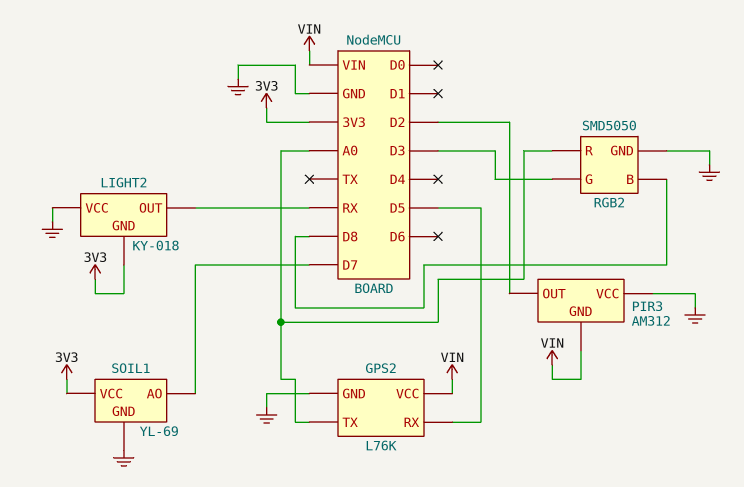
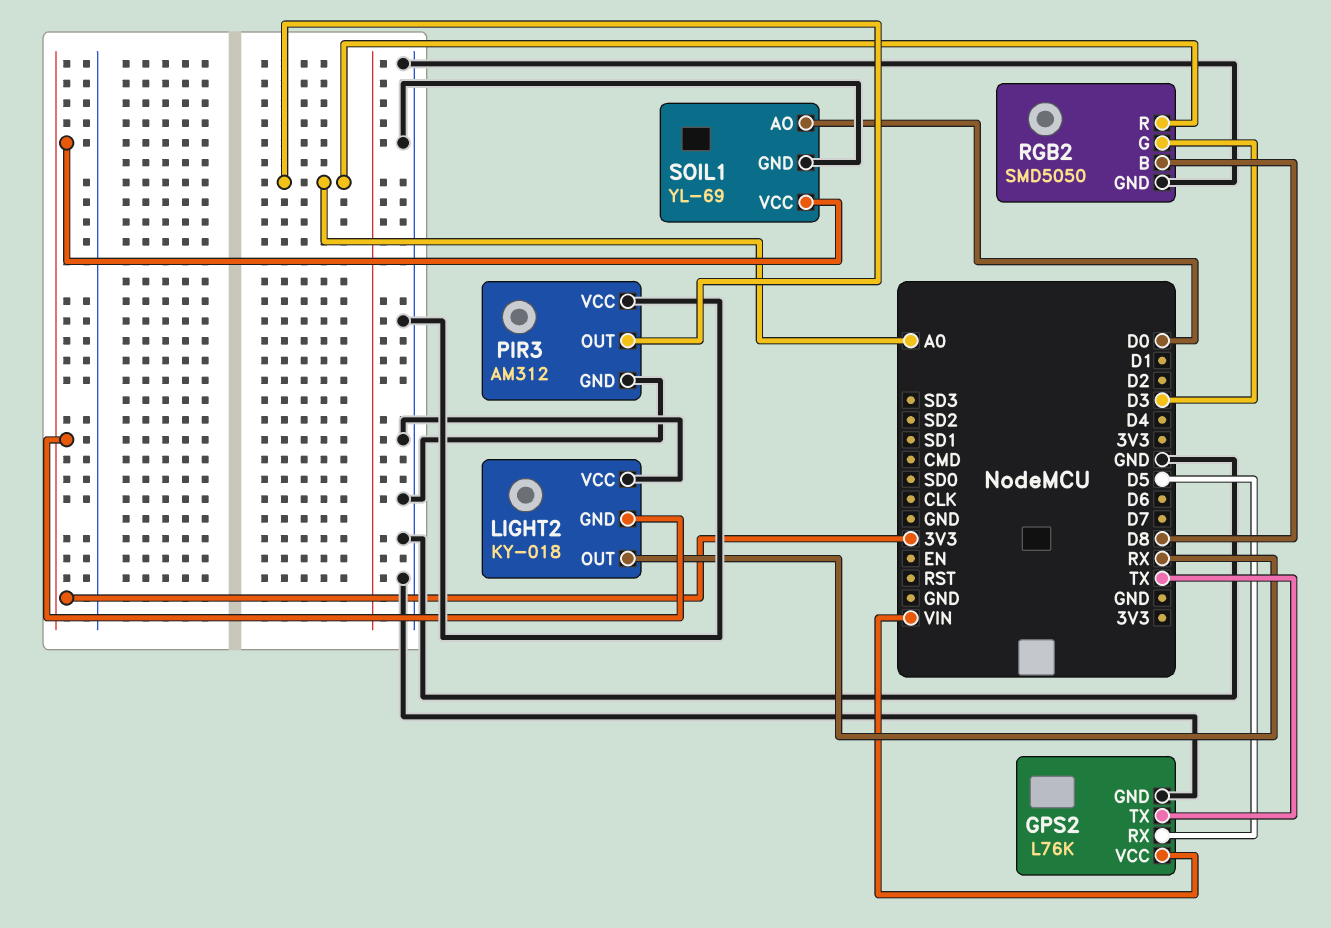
GPS2 pin TX: A0 -> TX
PIR3 pin GND: VIN -> GND
PIR3 pin OUT: D2 -> A0
SOIL1 pin AO: D7 -> D0

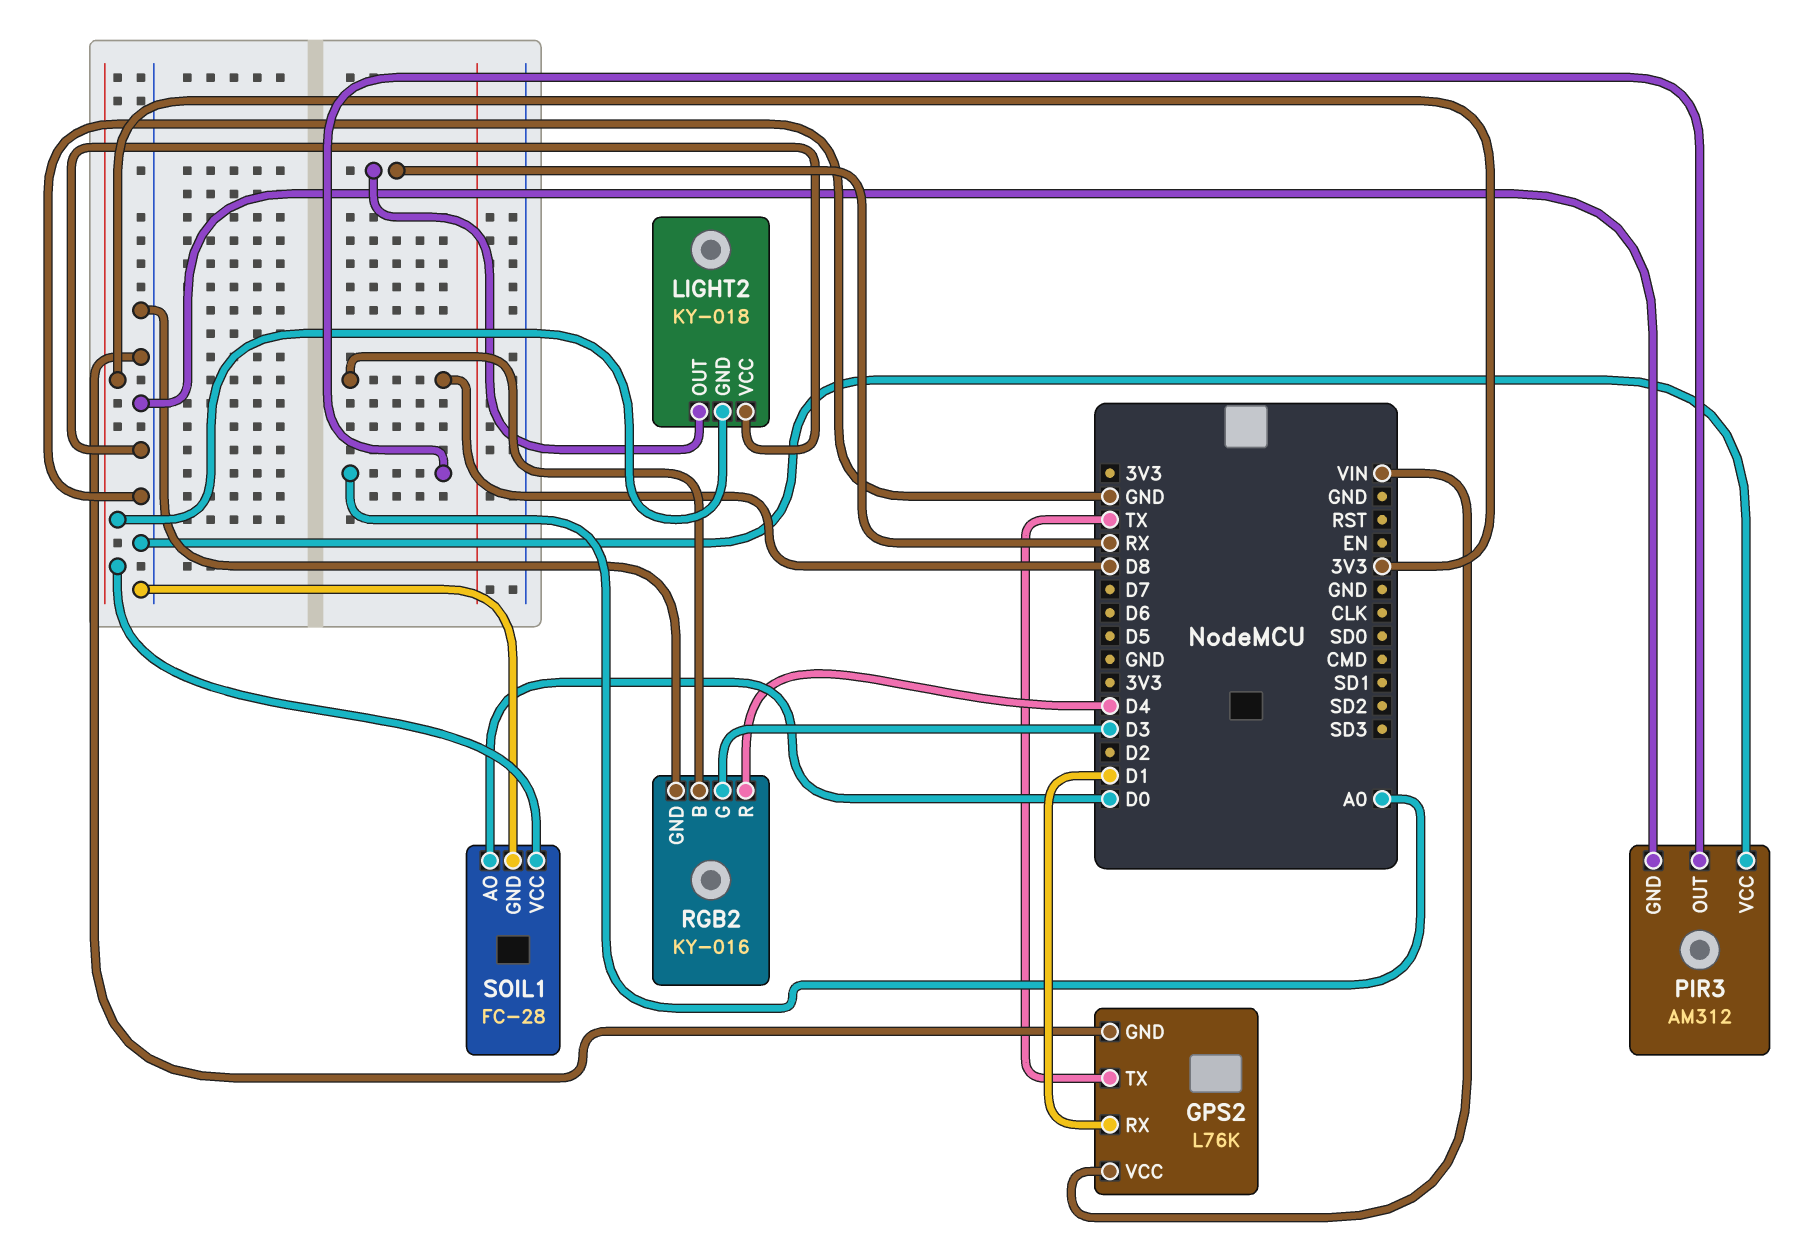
GPS2 pin RX: D5 -> D1
RGB2: SMD5050 -> KY-016
RGB2 pin R: A0 -> D4
SOIL1: YL-69 -> FC-28

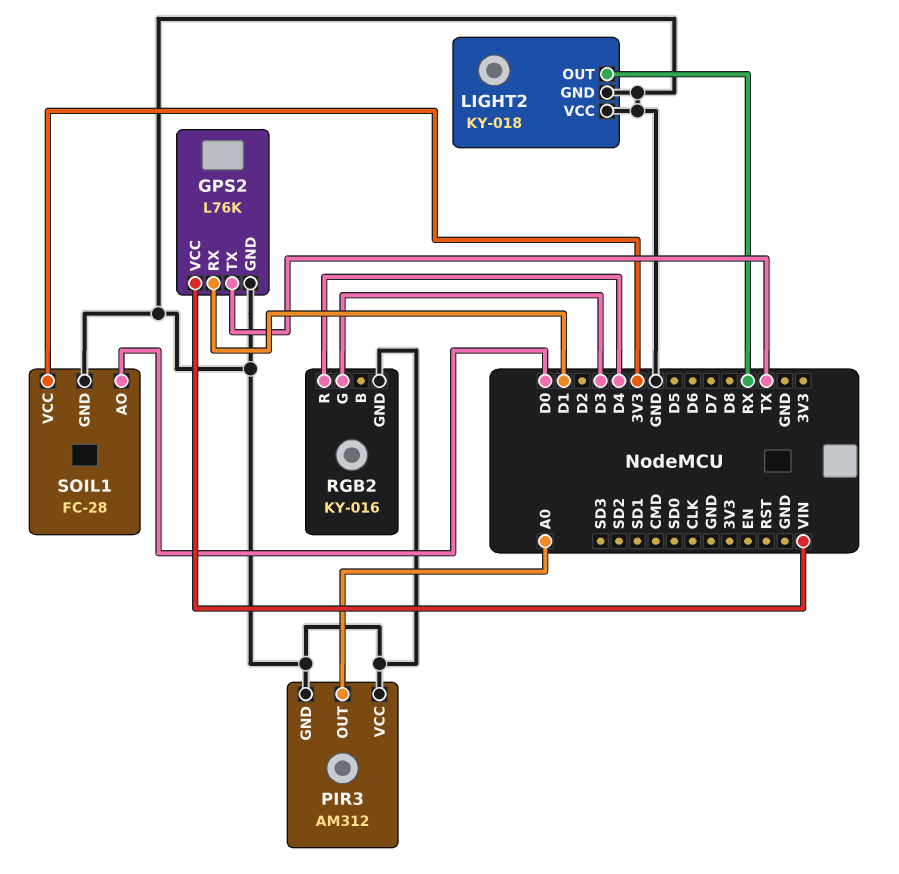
LIGHT2 pin GND: 3V3 -> GND
RGB2 pin B: D8 -> none

